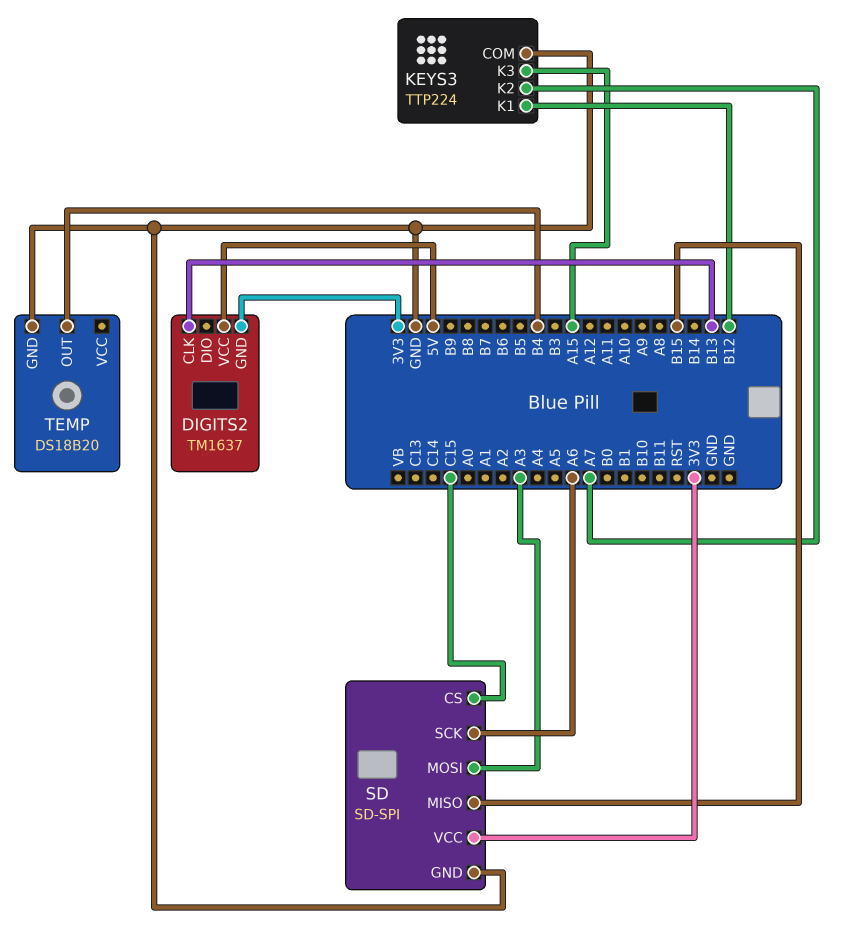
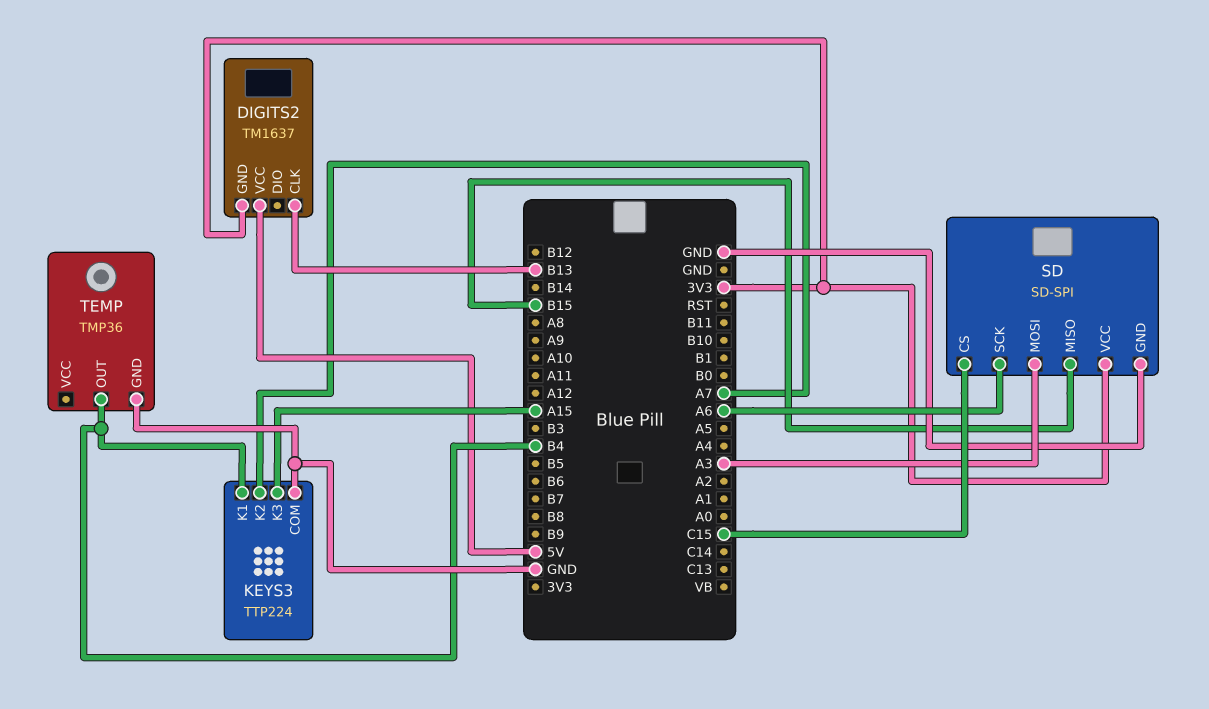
KEYS3 pin K1: B12 -> B4
TEMP: DS18B20 -> TMP36

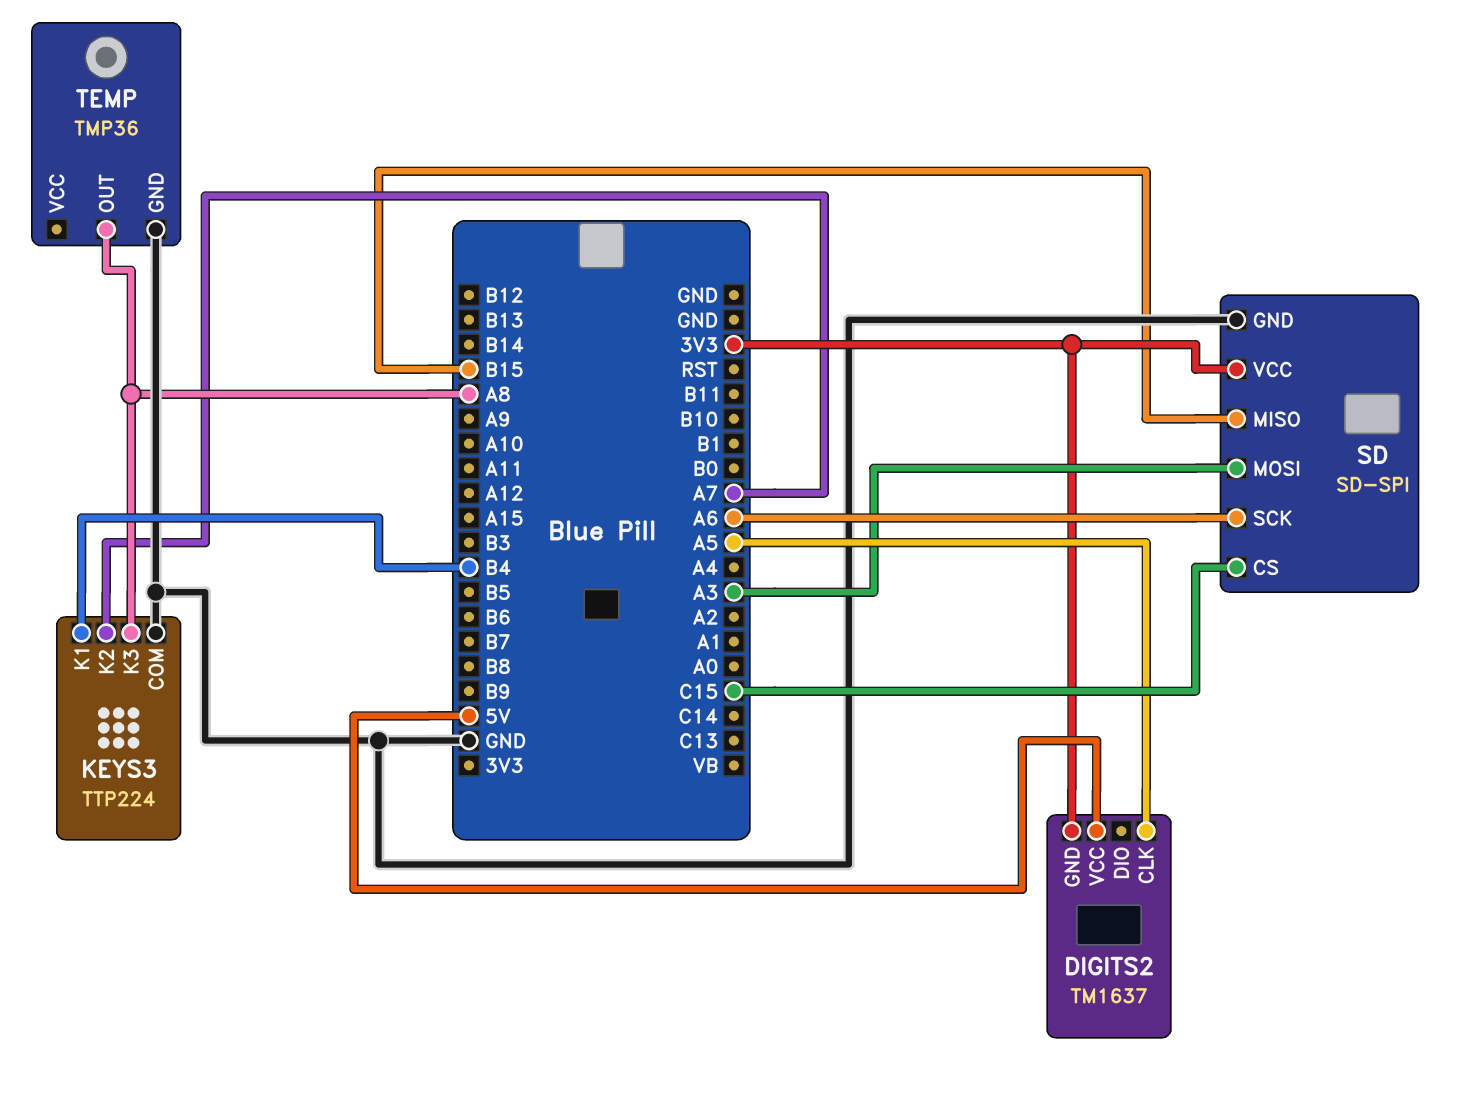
DIGITS2 pin CLK: B13 -> A5
KEYS3 pin K3: A15 -> A8
TEMP pin OUT: B4 -> A8

